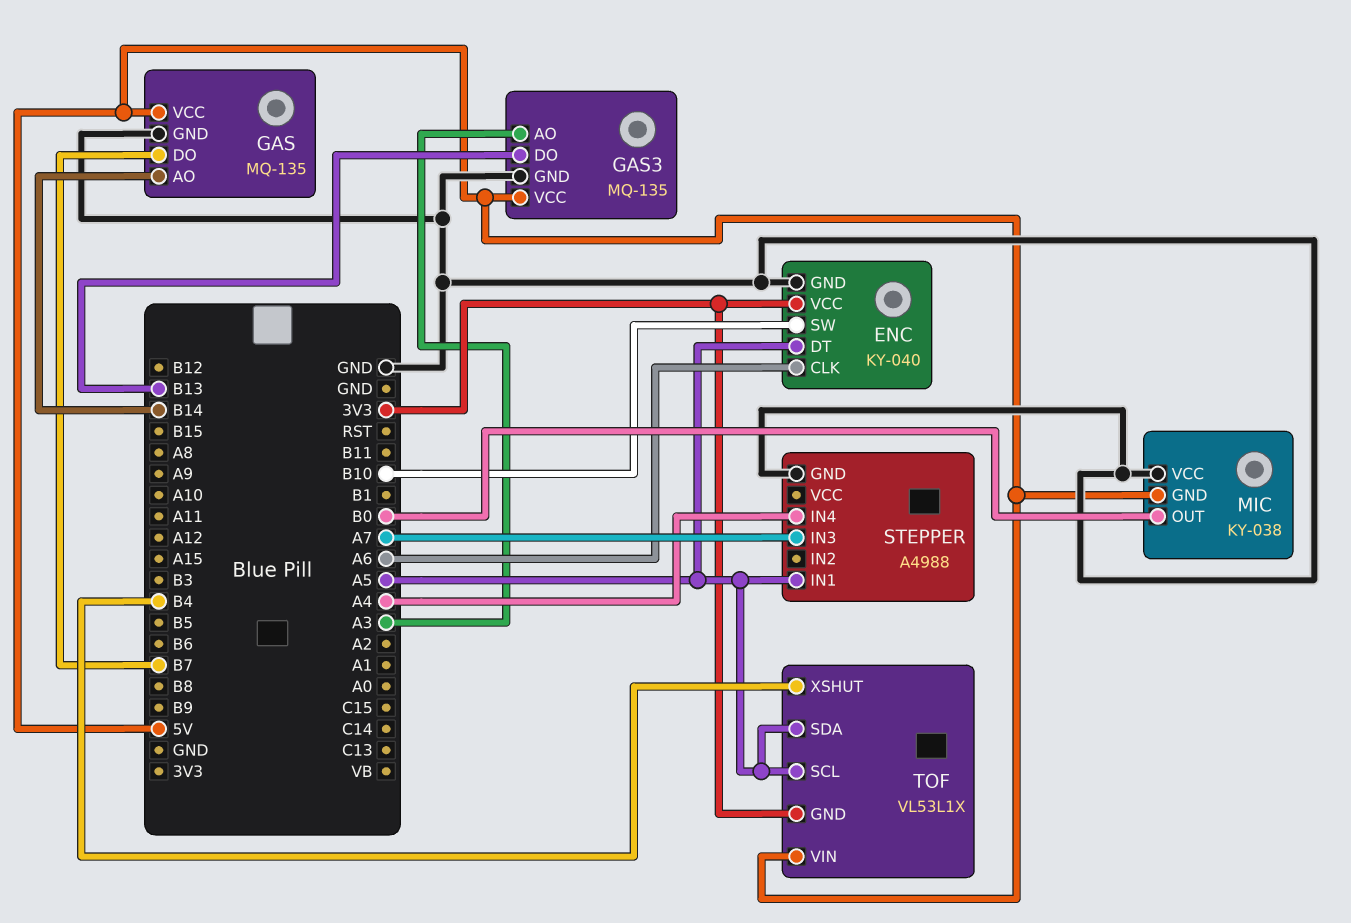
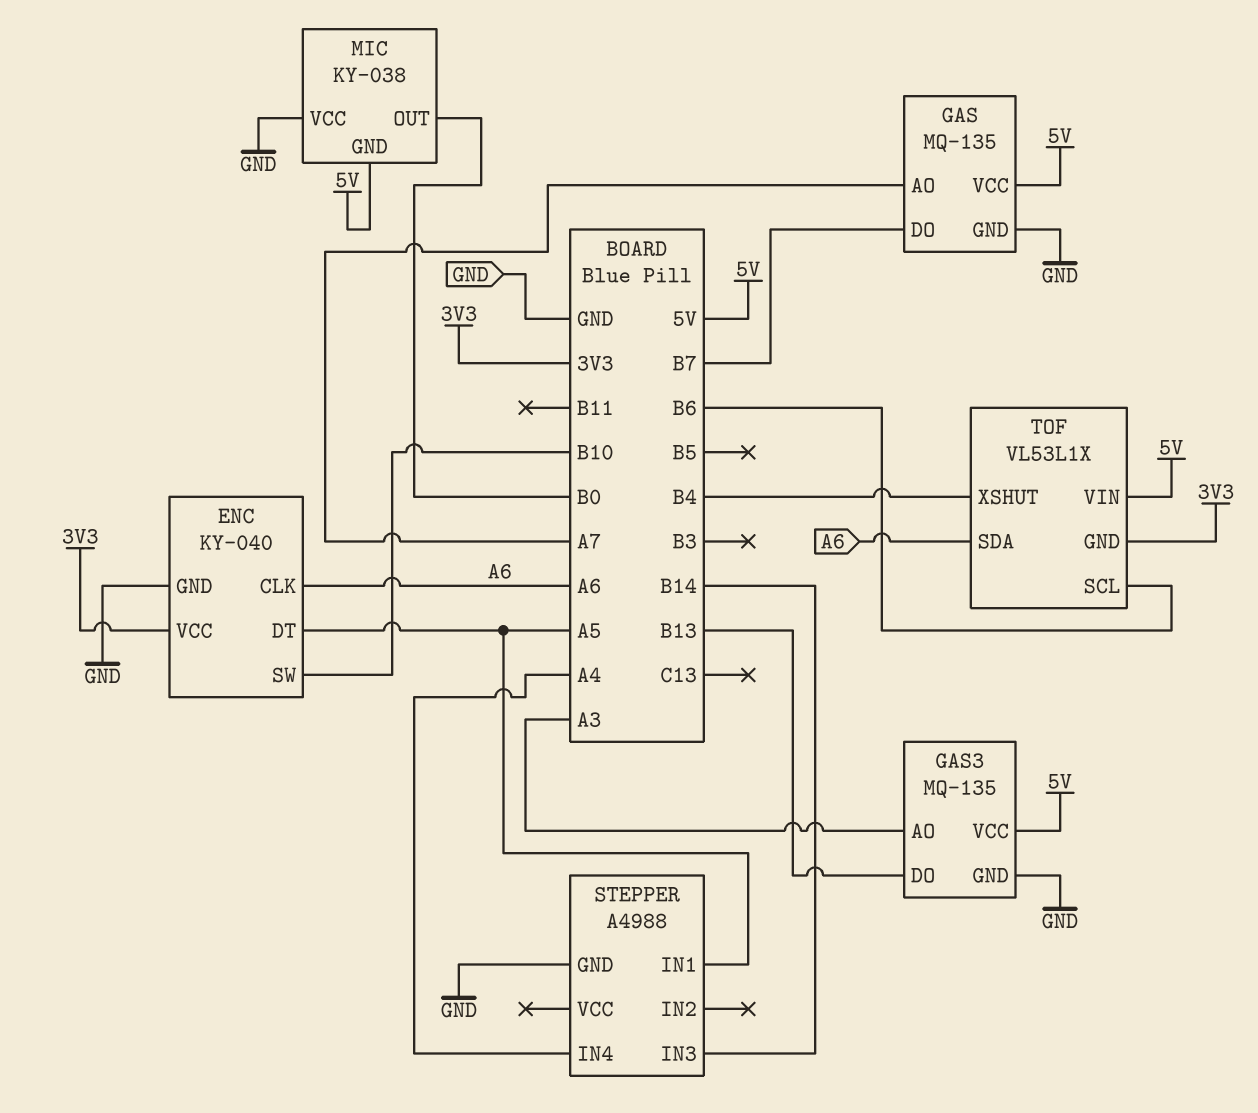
GAS pin AO: B14 -> A7
STEPPER pin IN3: A7 -> B14
TOF pin SCL: A5 -> B6
TOF pin SDA: A5 -> A6

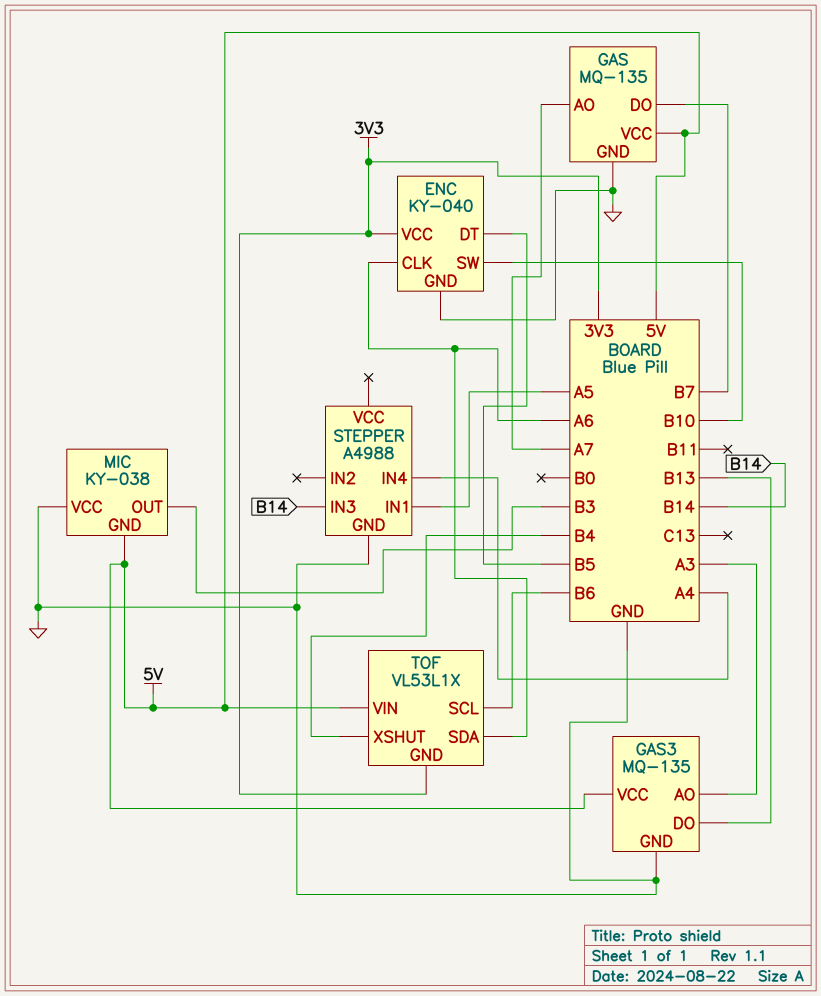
ENC pin DT: A5 -> B5
MIC pin OUT: B0 -> B3

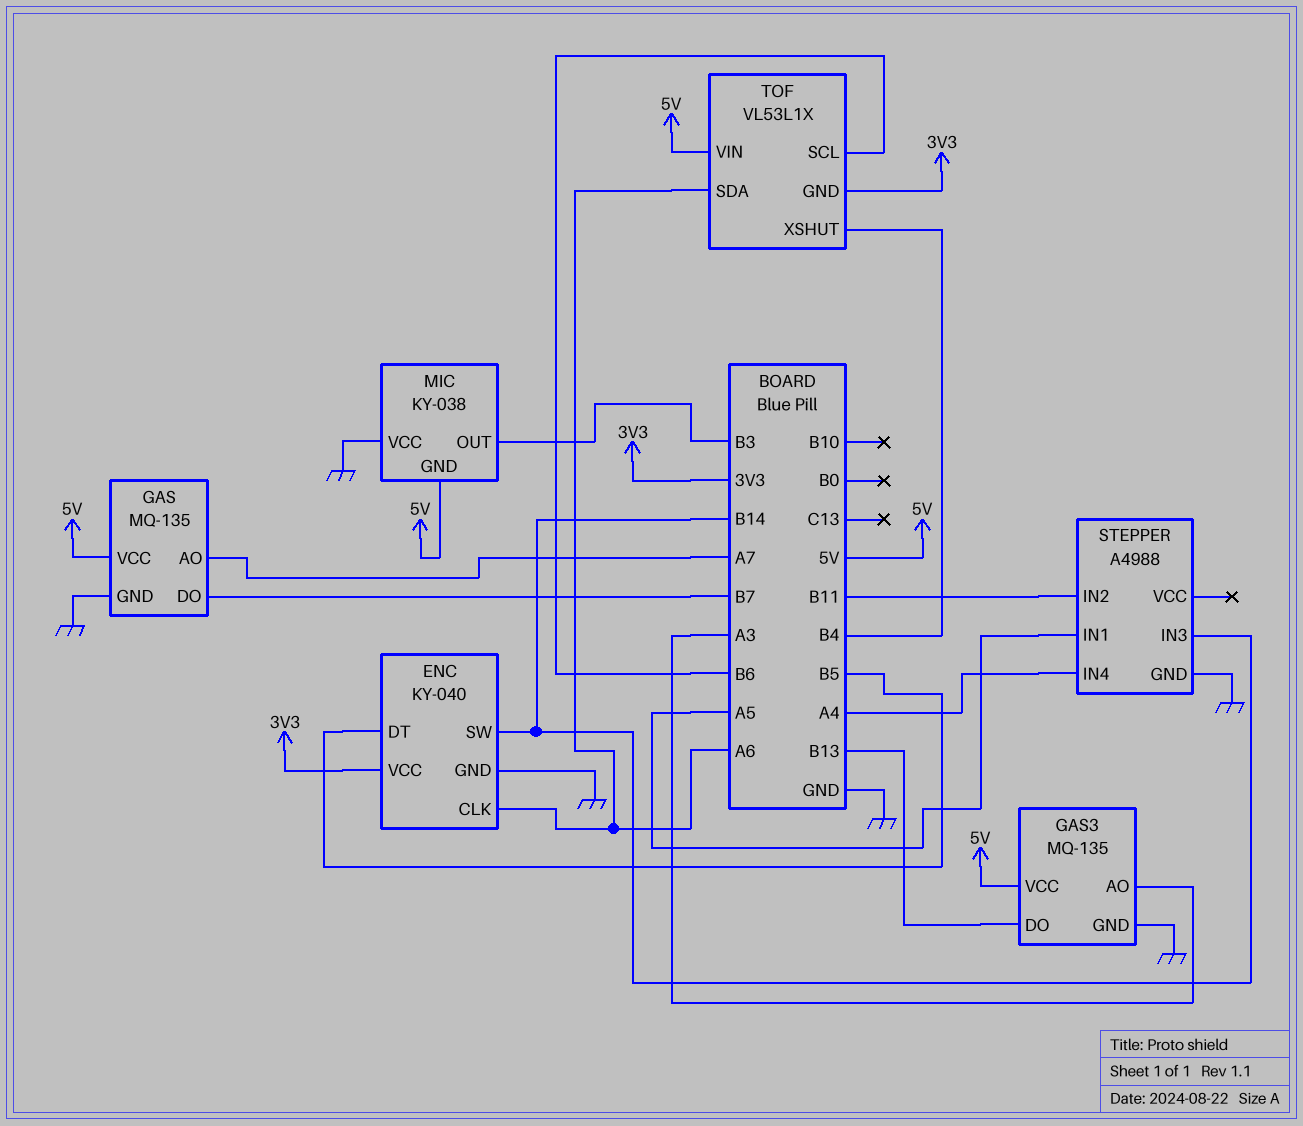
ENC pin SW: B10 -> B14
STEPPER pin IN2: none -> B11

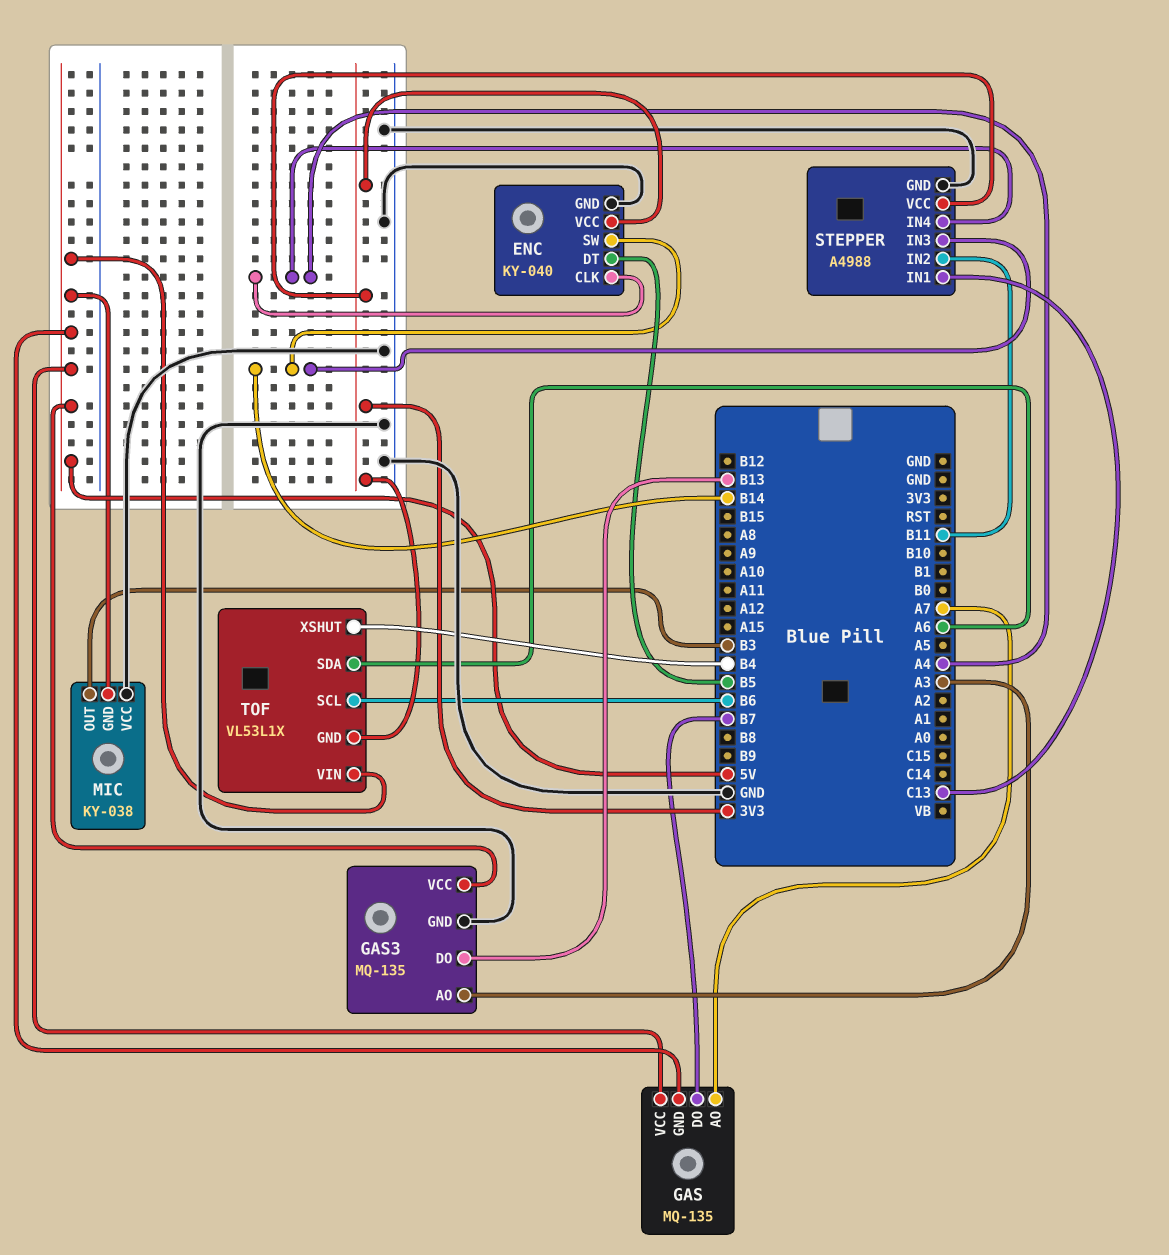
ENC pin CLK: A6 -> A4
GAS pin GND: GND -> 5V
STEPPER pin IN1: A5 -> C13
STEPPER pin VCC: none -> 3V3

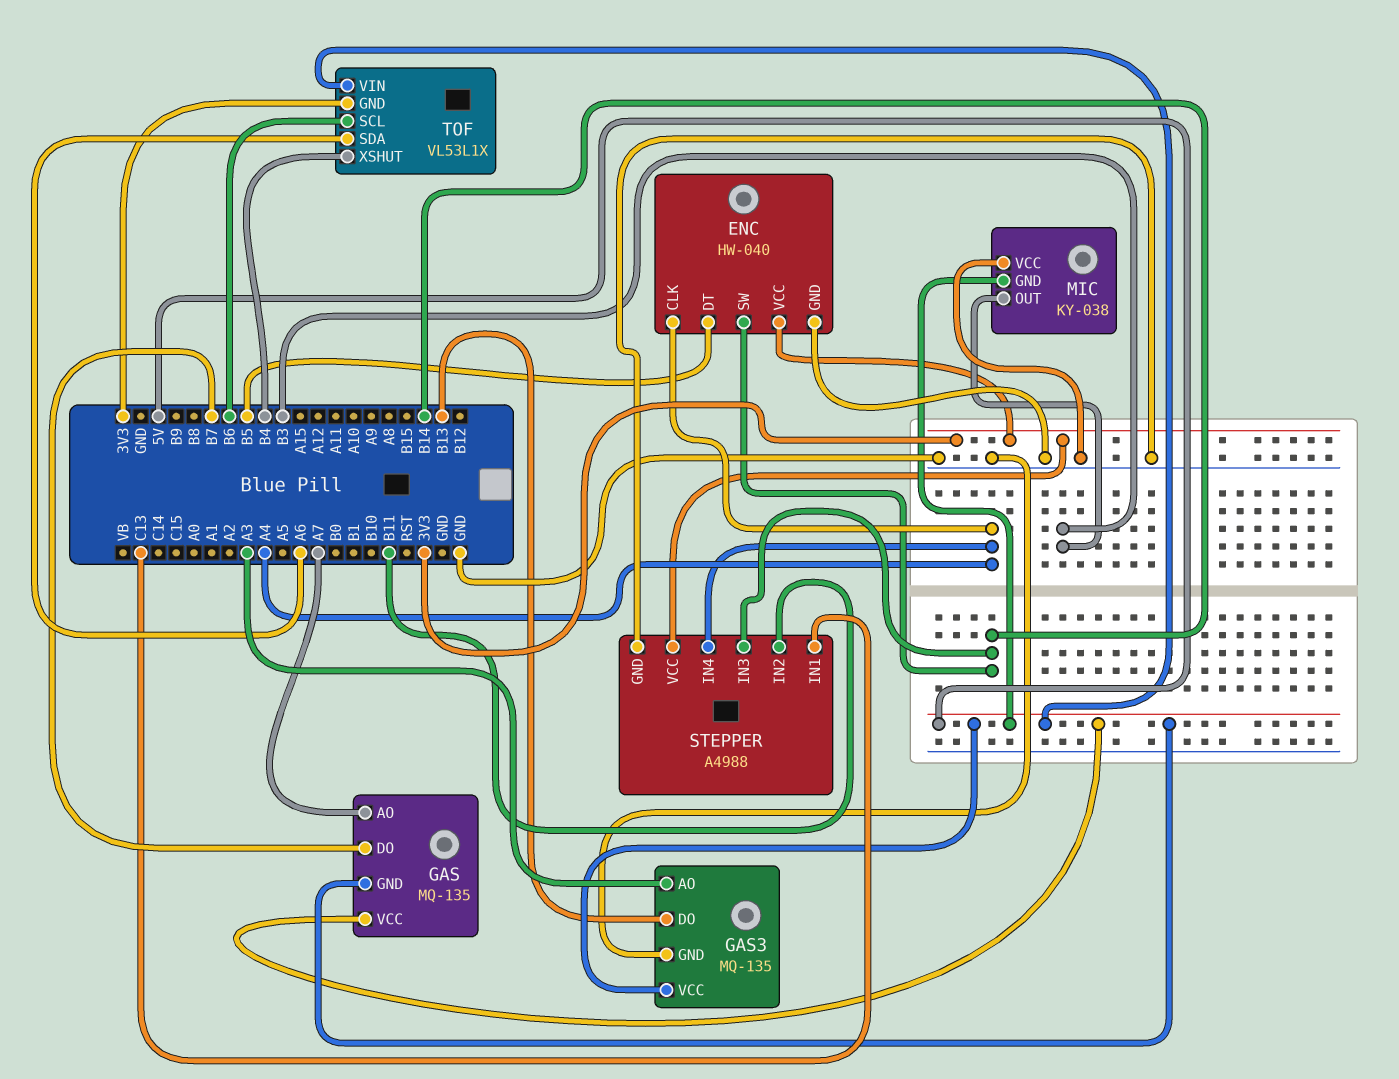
ENC: KY-040 -> HW-040

